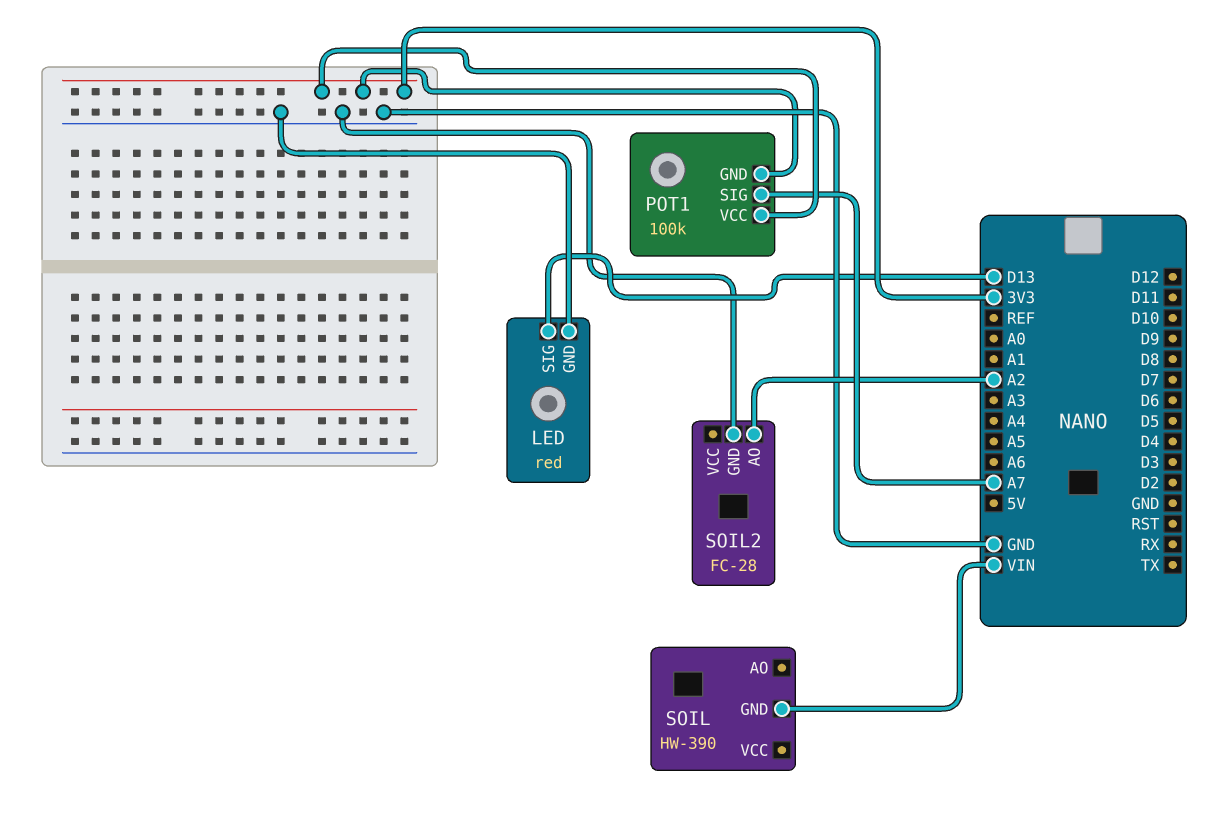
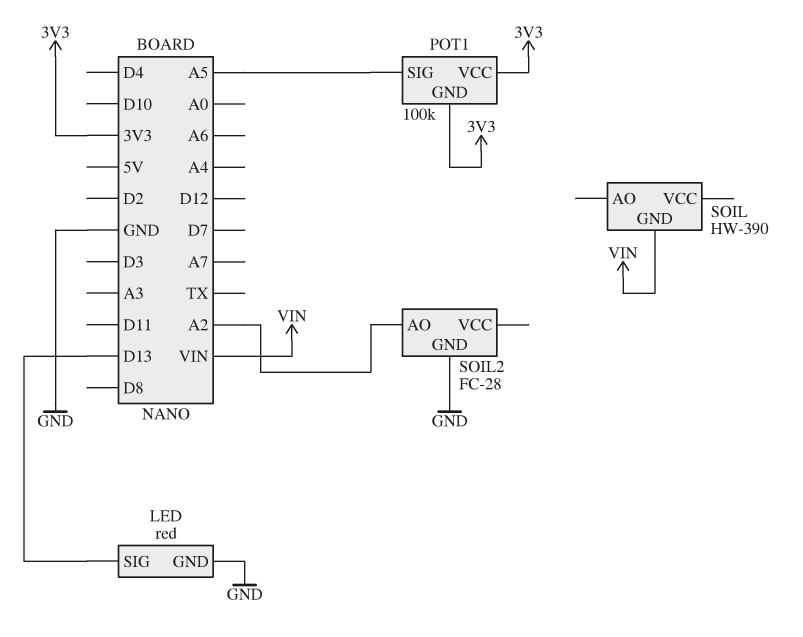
POT1 pin SIG: A7 -> A5

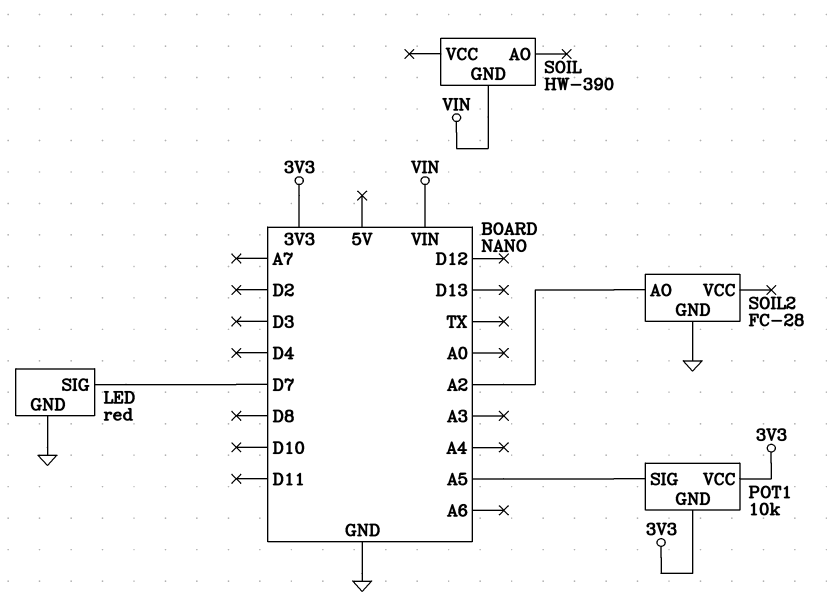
LED pin SIG: D13 -> D7
POT1: 100k -> 10k

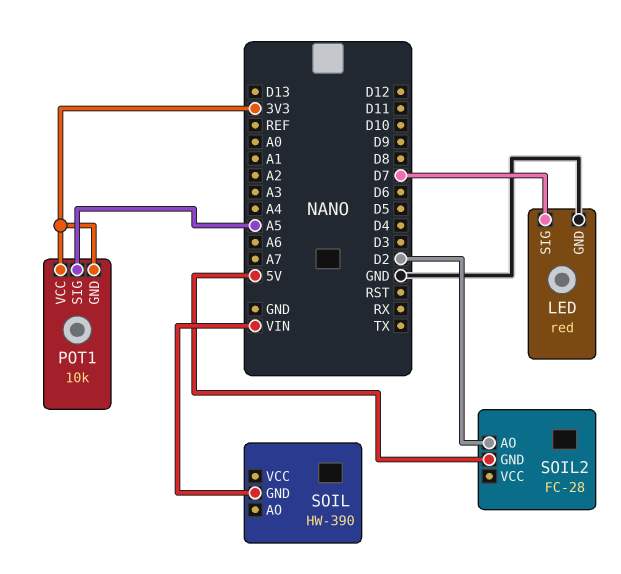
SOIL2 pin AO: A2 -> D2
SOIL2 pin GND: GND -> 5V

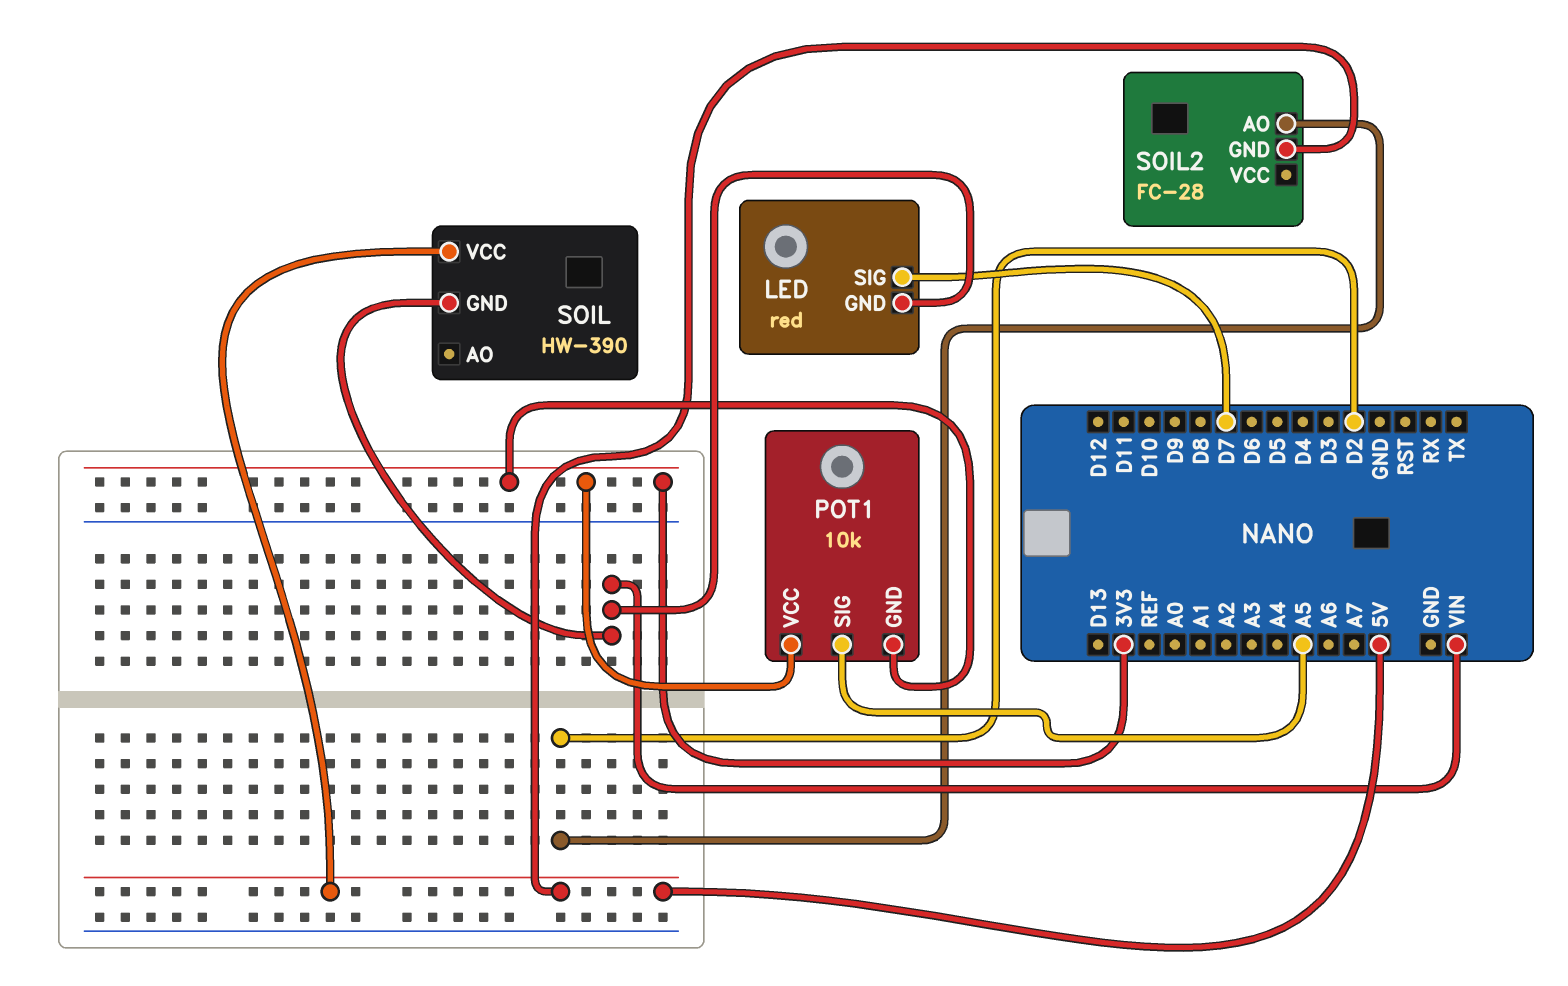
LED pin GND: GND -> VIN
SOIL pin VCC: none -> 5V

